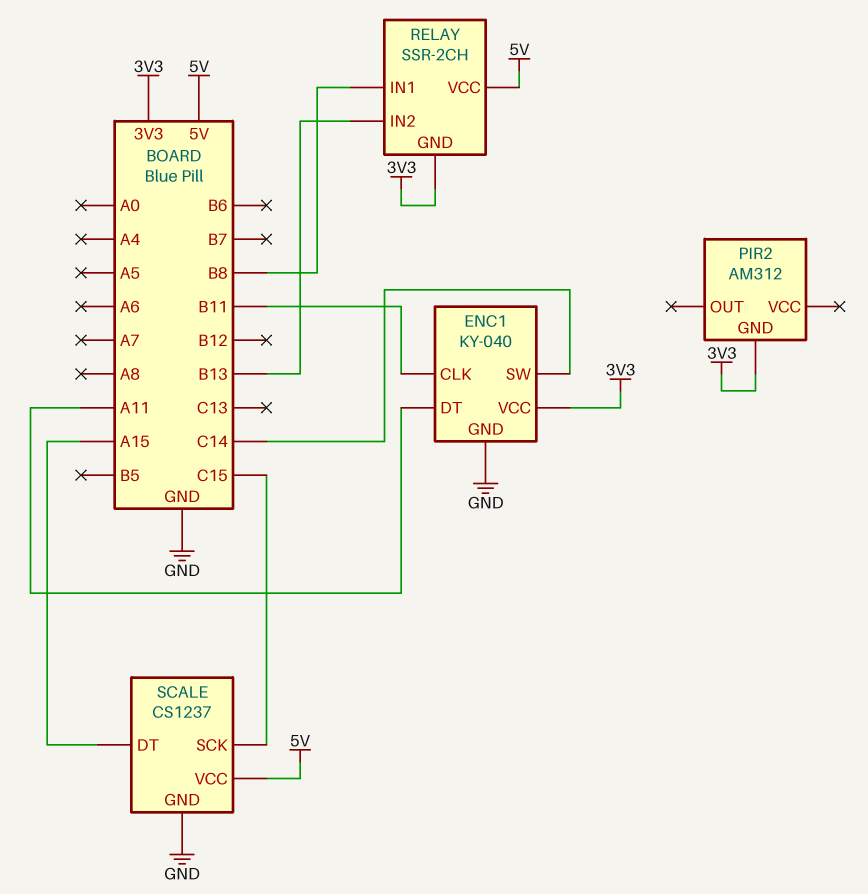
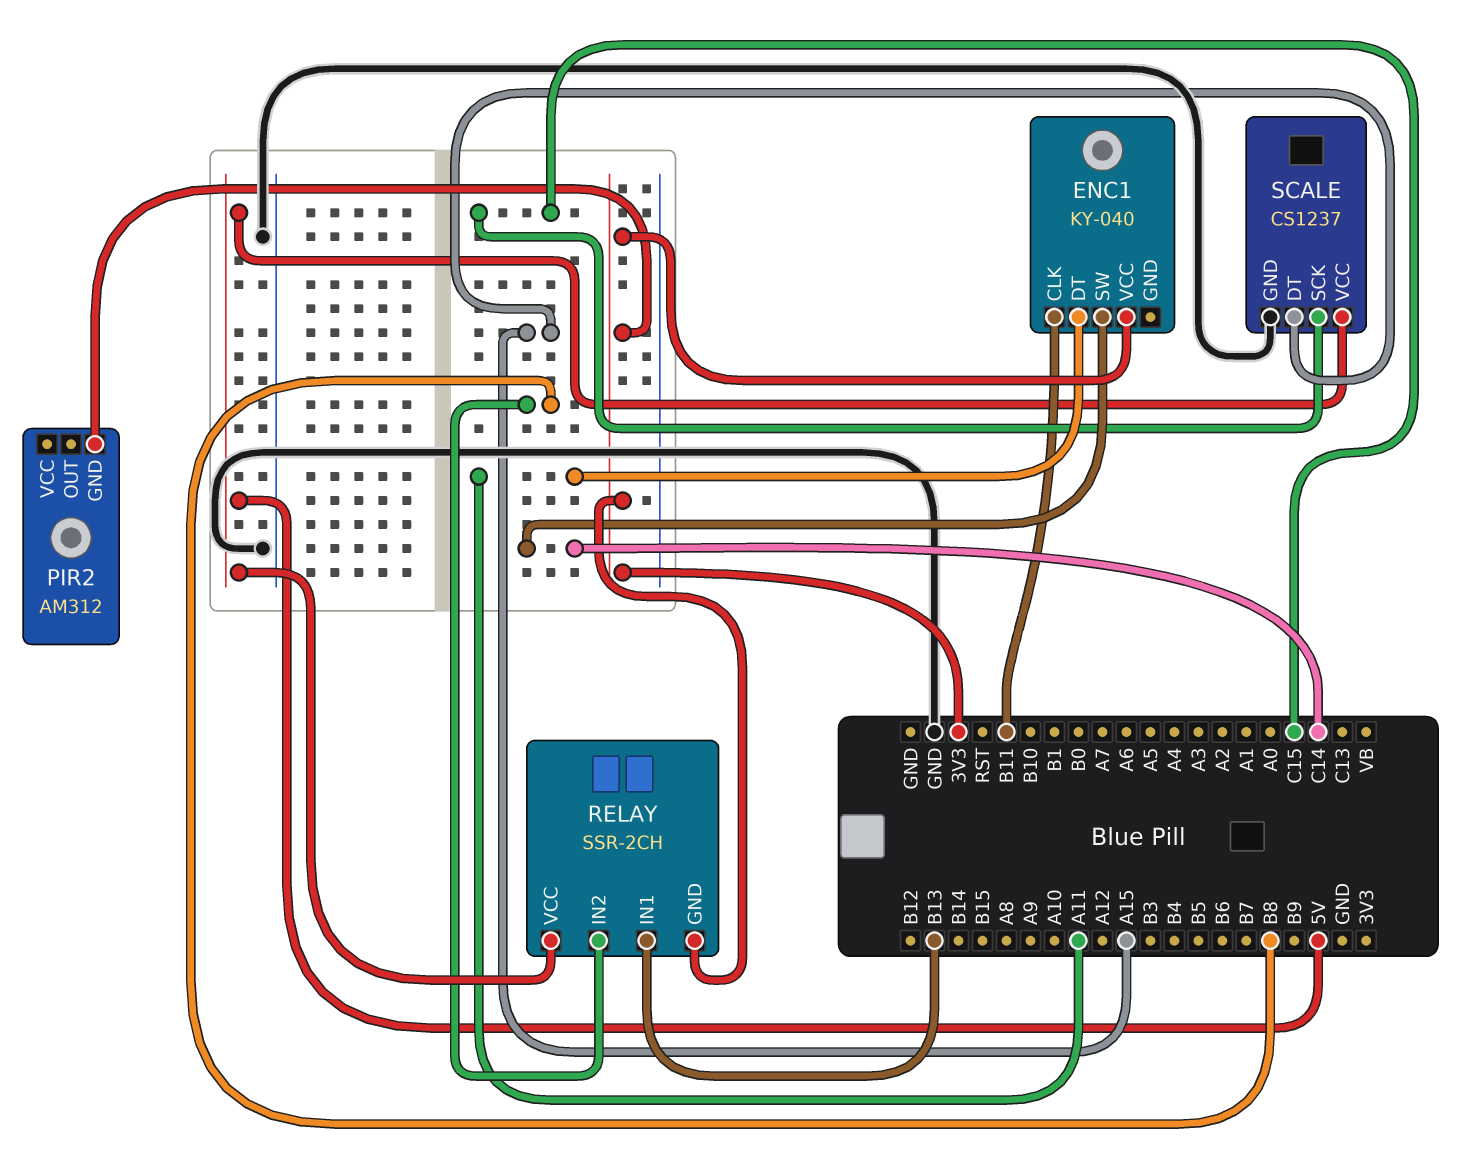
ENC1 pin GND: GND -> none
RELAY pin IN1: B8 -> B13
RELAY pin IN2: B13 -> B8

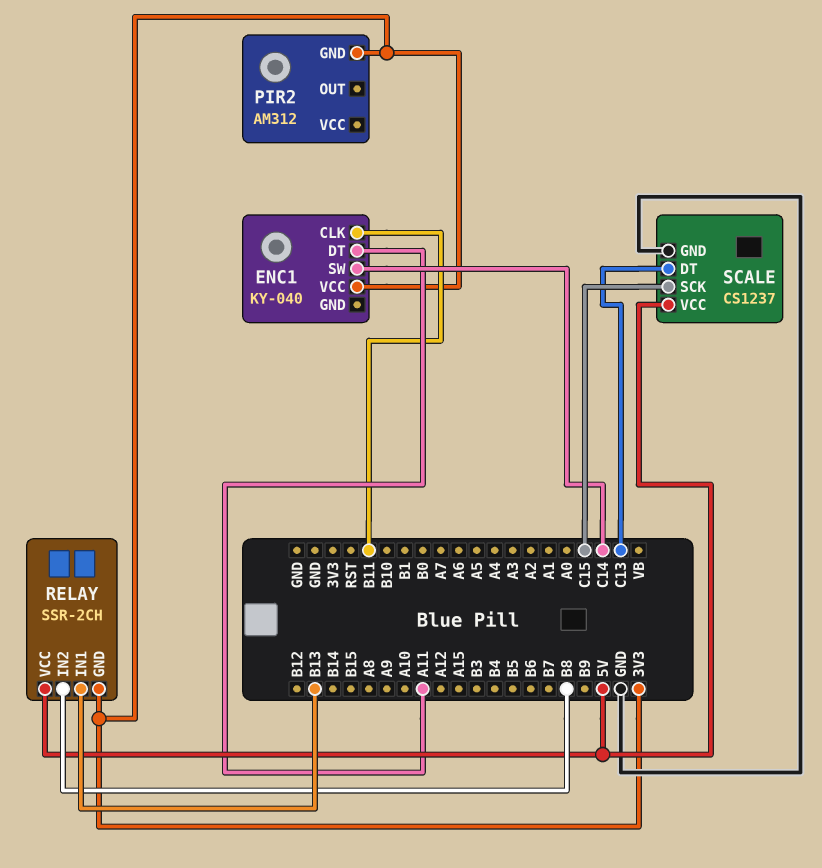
SCALE pin DT: A15 -> C13

